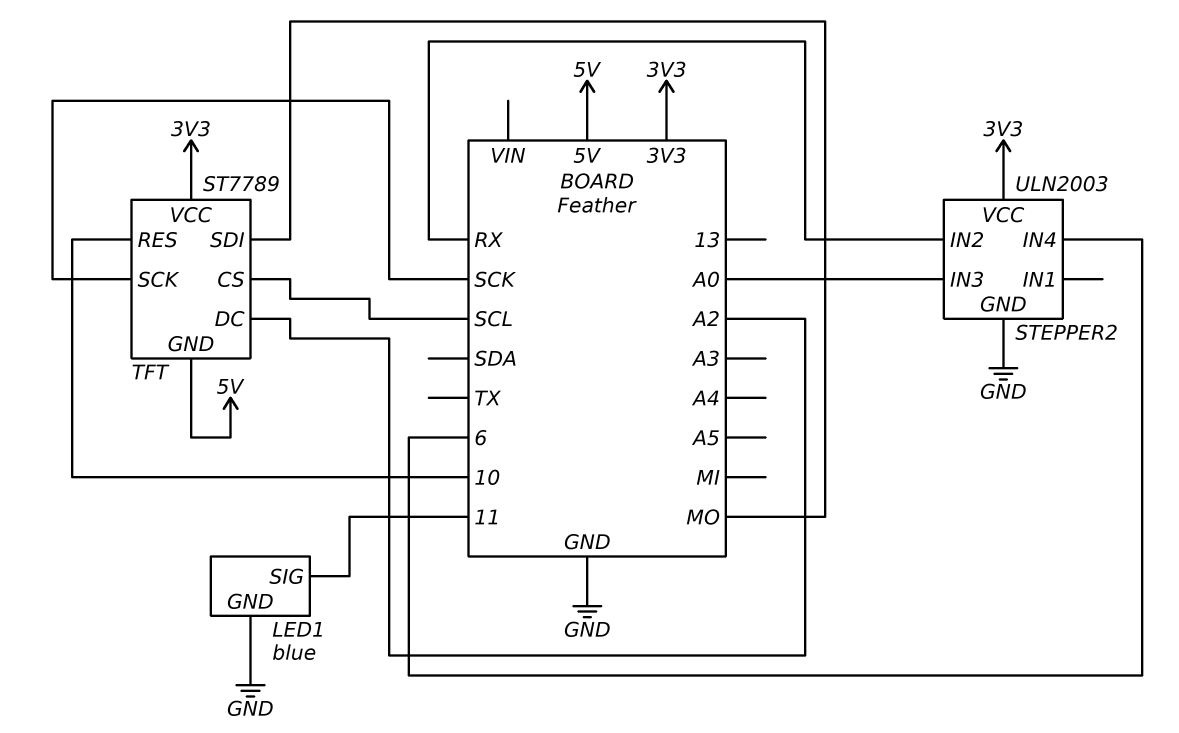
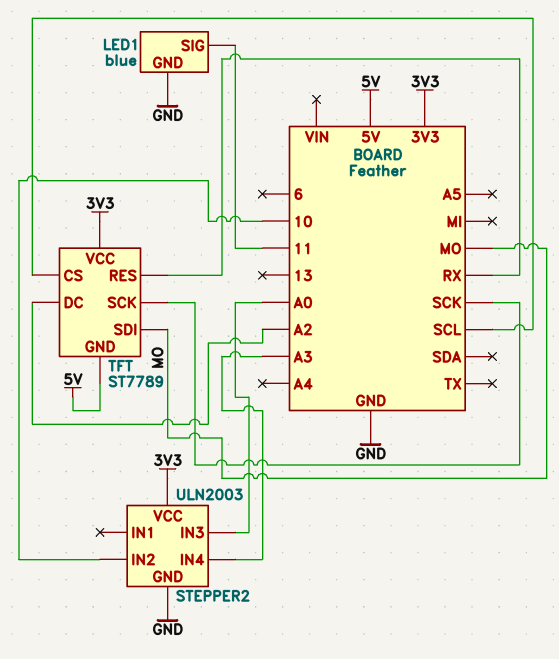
STEPPER2 pin IN2: RX -> 10
STEPPER2 pin IN4: 6 -> A3
TFT pin RES: 10 -> RX

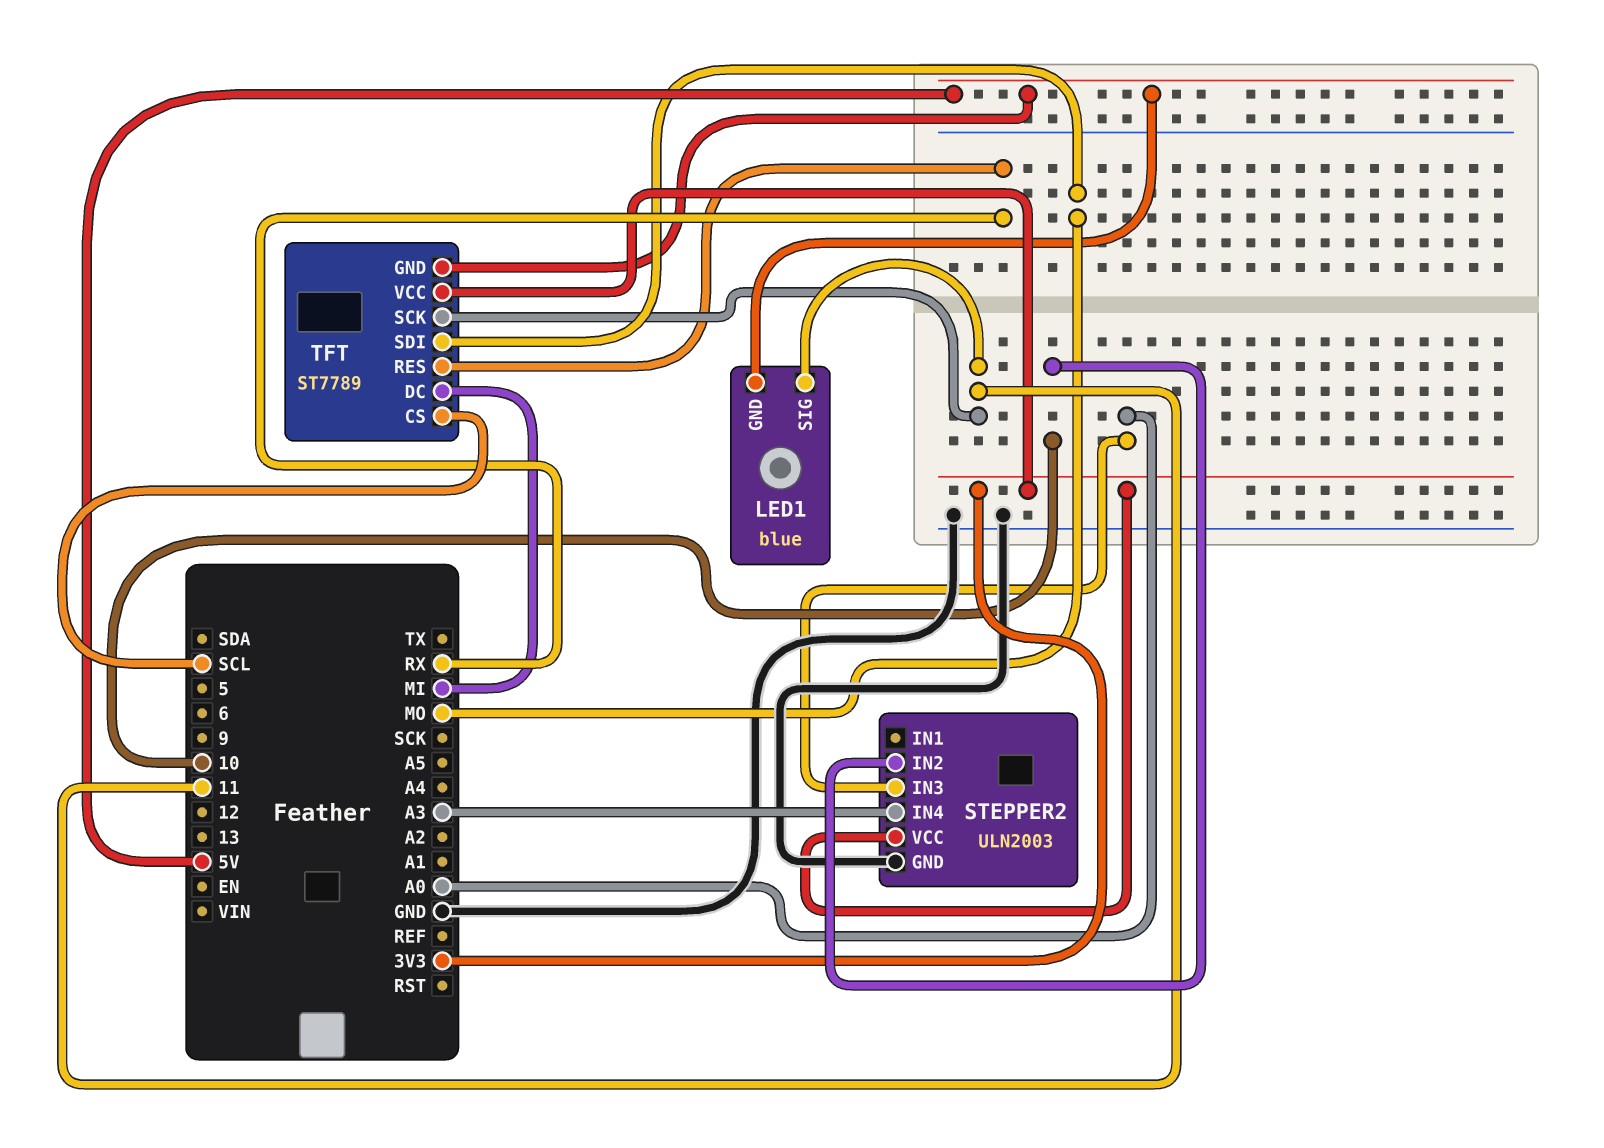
LED1 pin GND: GND -> 5V
TFT pin DC: A2 -> MI
TFT pin SCK: SCK -> 11

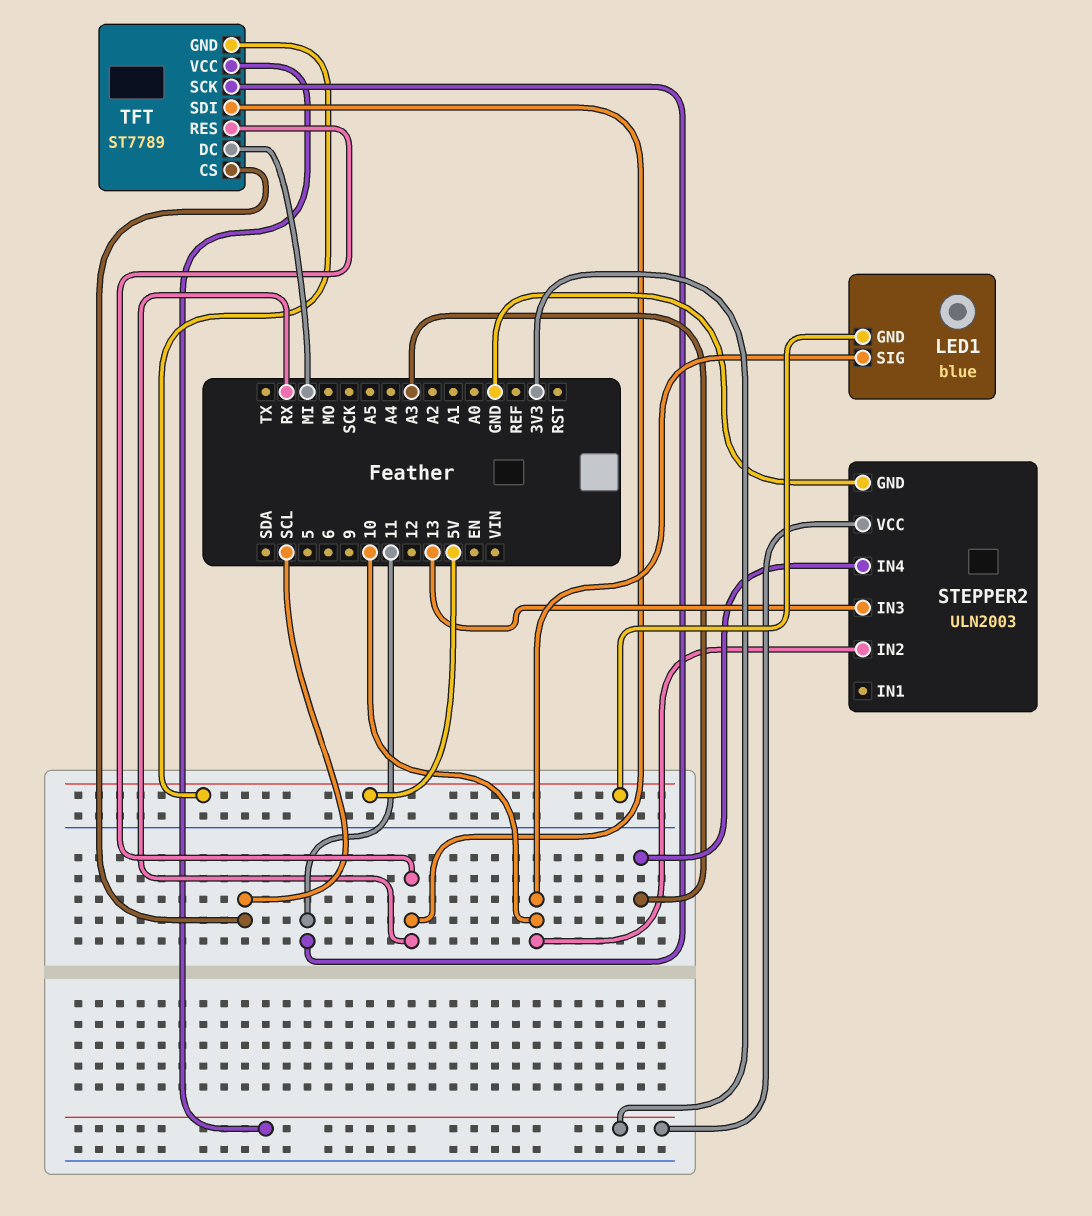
LED1 pin SIG: 11 -> 10
STEPPER2 pin IN3: A0 -> 13
TFT pin SDI: MO -> RX

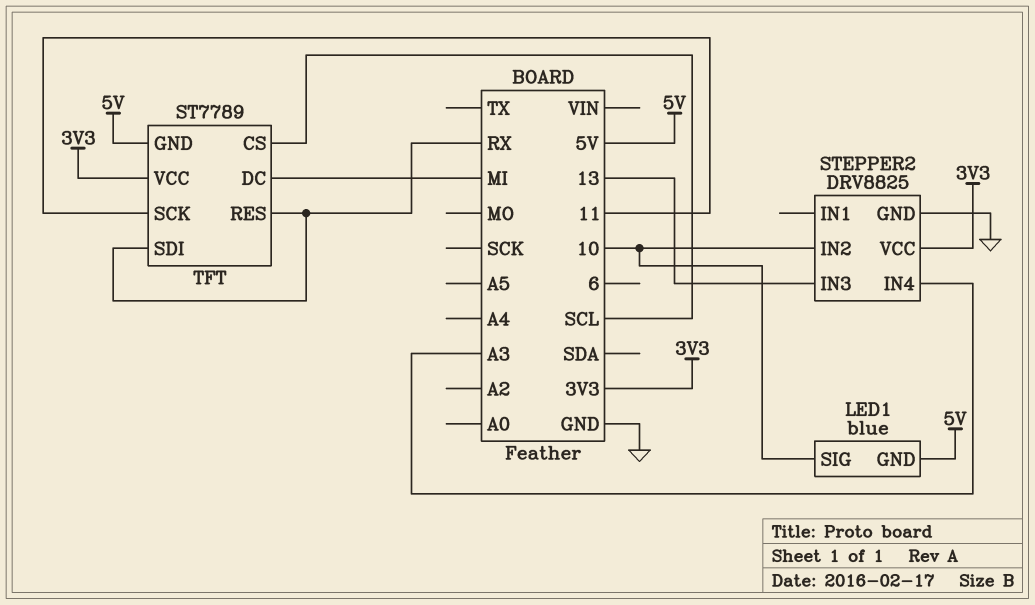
STEPPER2: ULN2003 -> DRV8825

